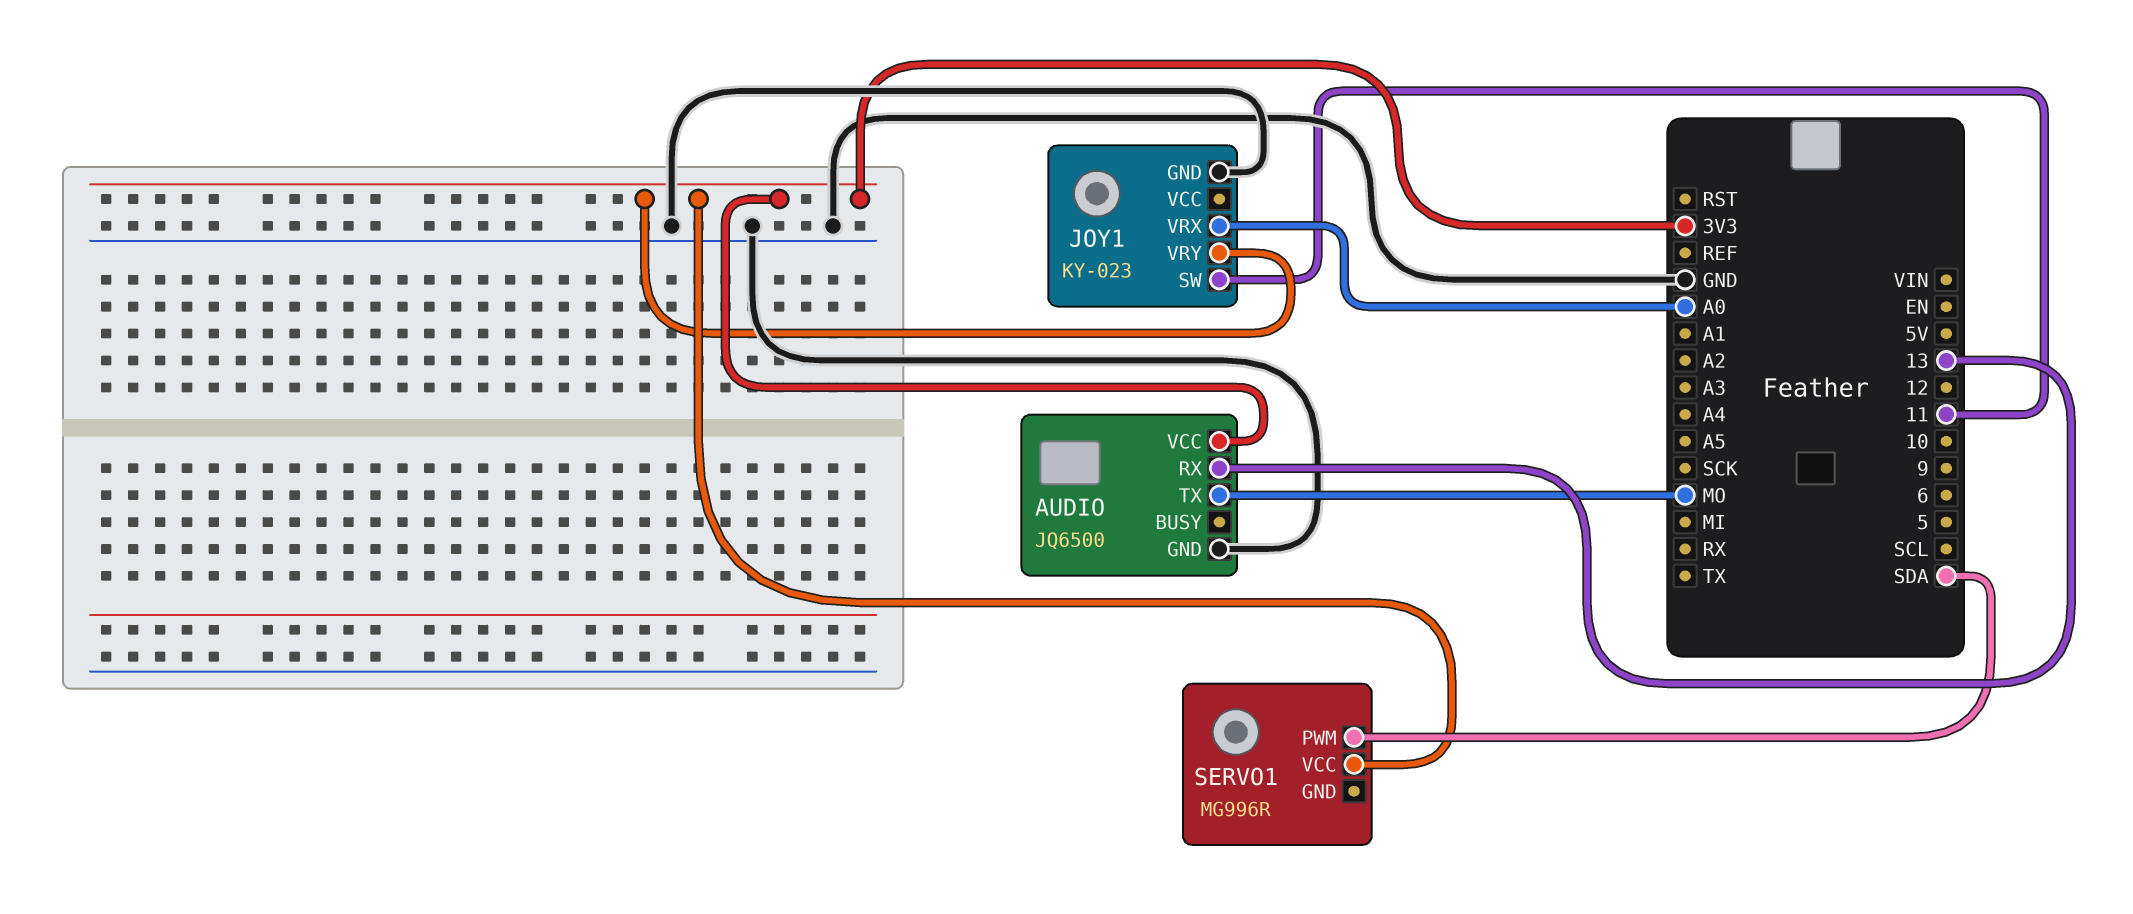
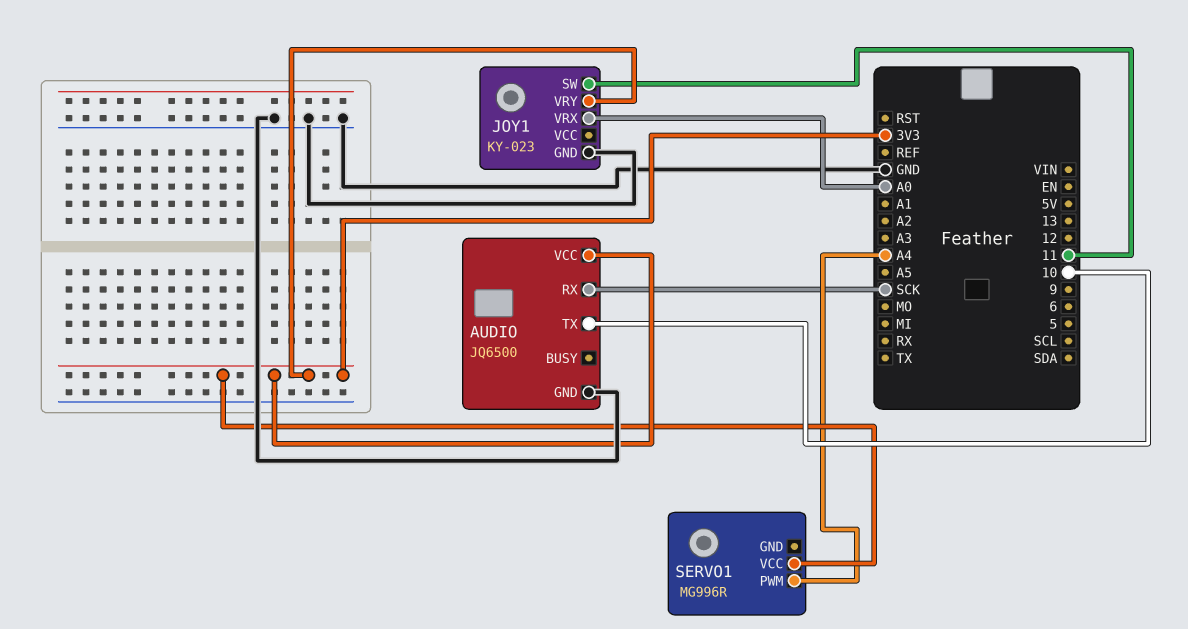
AUDIO pin RX: 13 -> SCK
AUDIO pin TX: MO -> 10
SERVO1 pin PWM: SDA -> A4

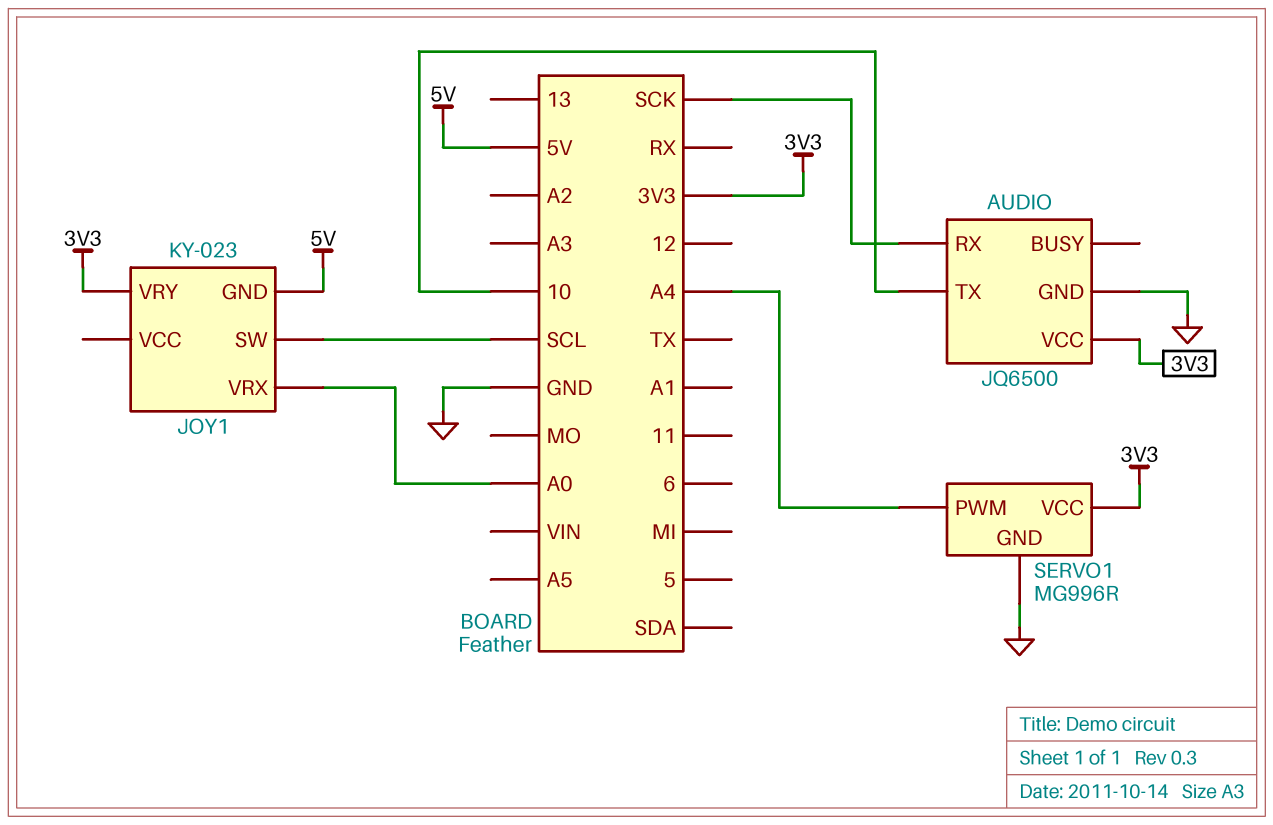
JOY1 pin GND: GND -> 5V
JOY1 pin SW: 11 -> SCL
SERVO1 pin GND: none -> GND

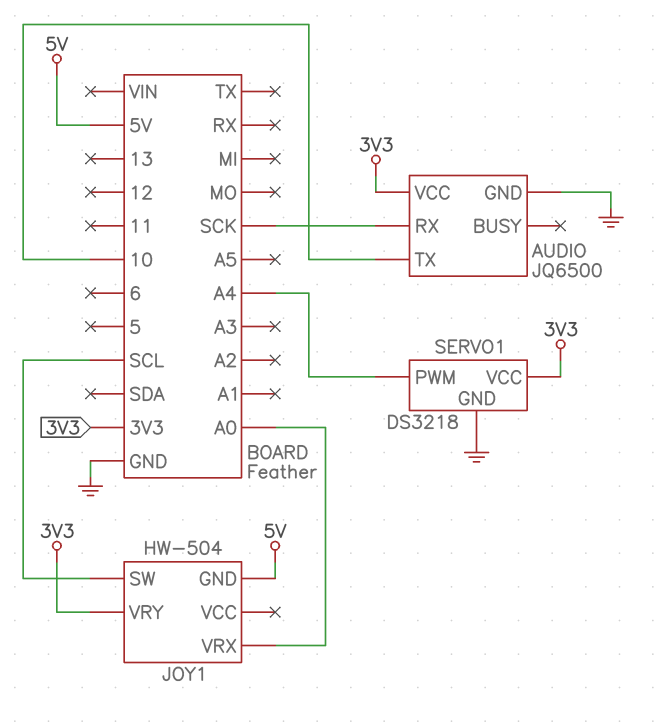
JOY1: KY-023 -> HW-504
SERVO1: MG996R -> DS3218

